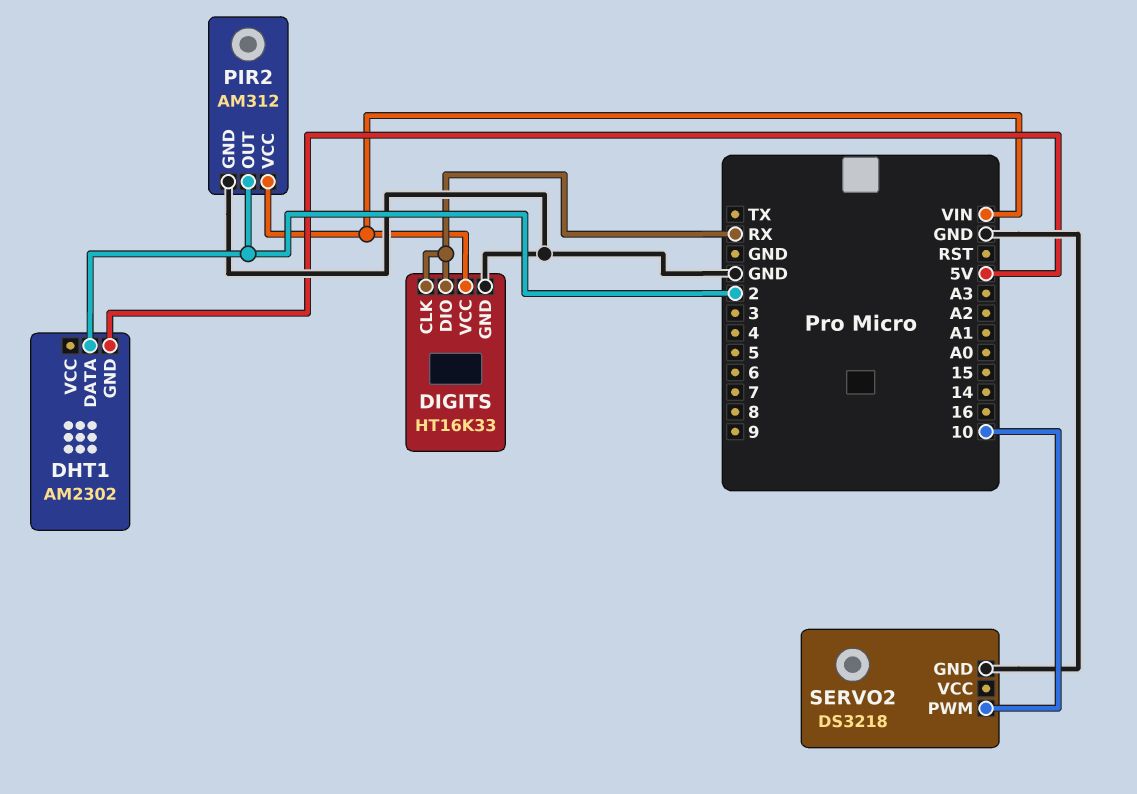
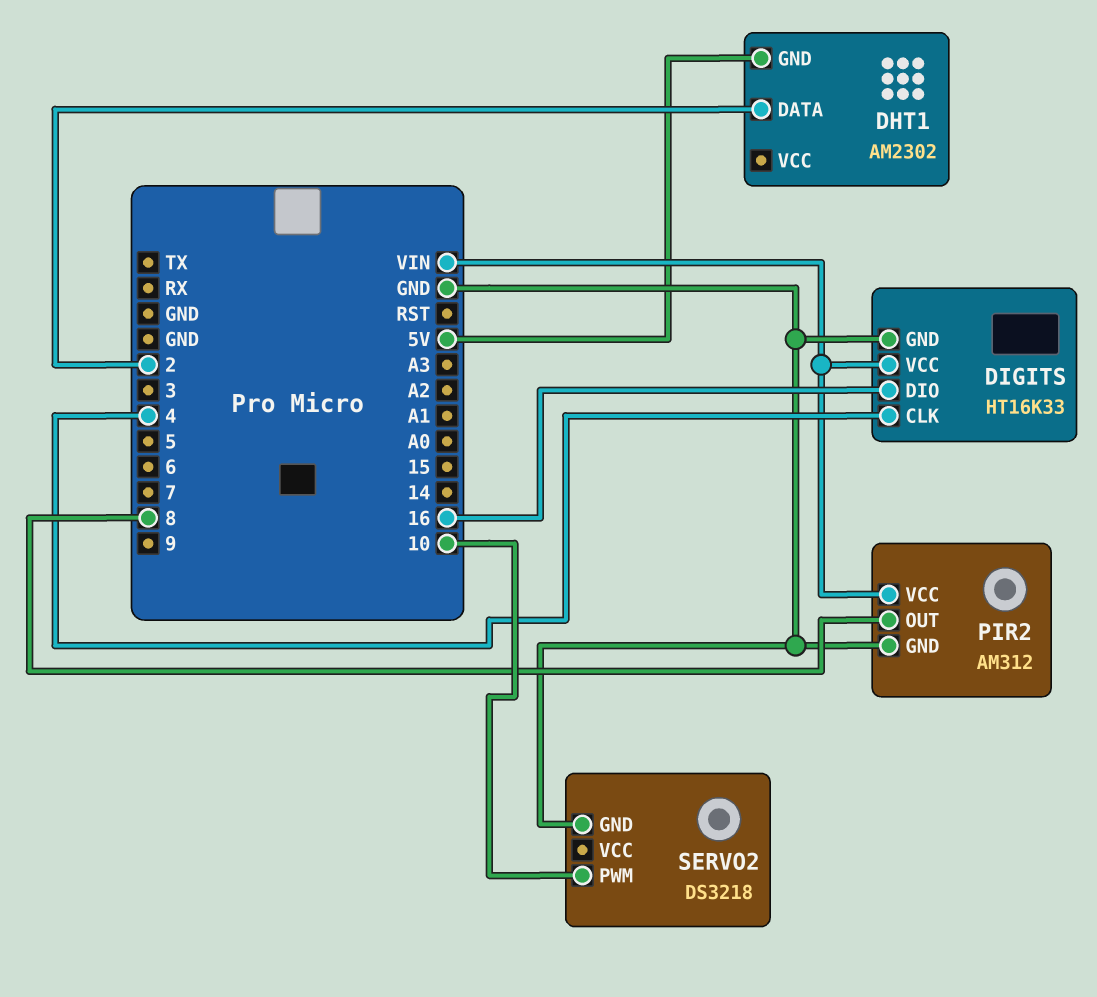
DIGITS pin CLK: RX -> 4
DIGITS pin DIO: RX -> 16
PIR2 pin OUT: 2 -> 8

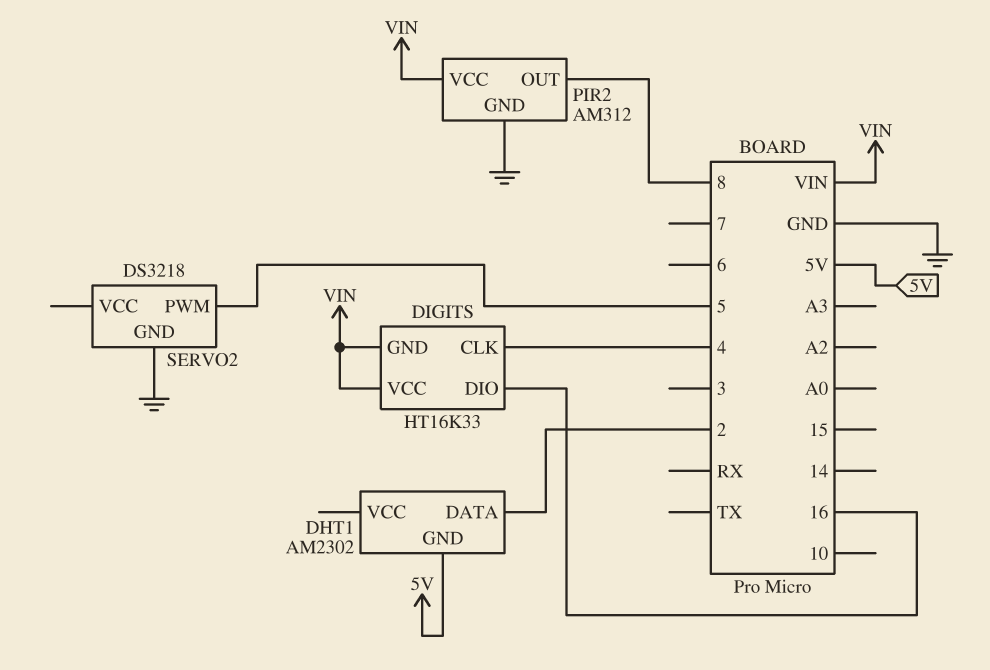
DIGITS pin GND: GND -> VIN
SERVO2 pin PWM: 10 -> 5

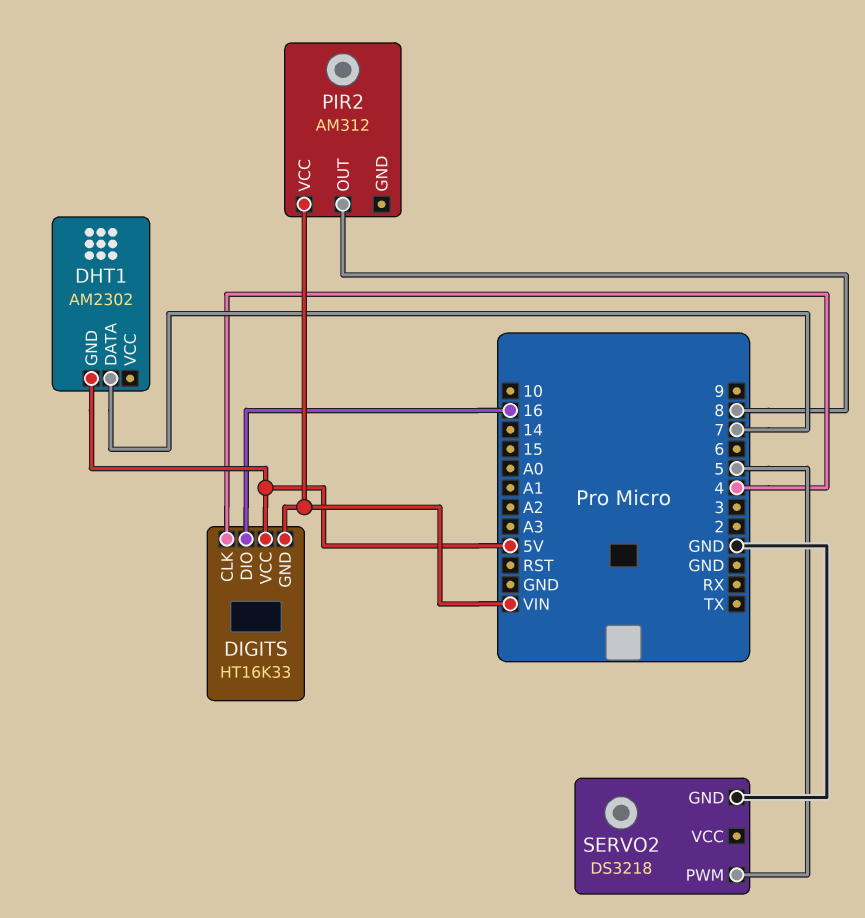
DHT1 pin DATA: 2 -> 7
DIGITS pin VCC: VIN -> 5V
PIR2 pin GND: GND -> none

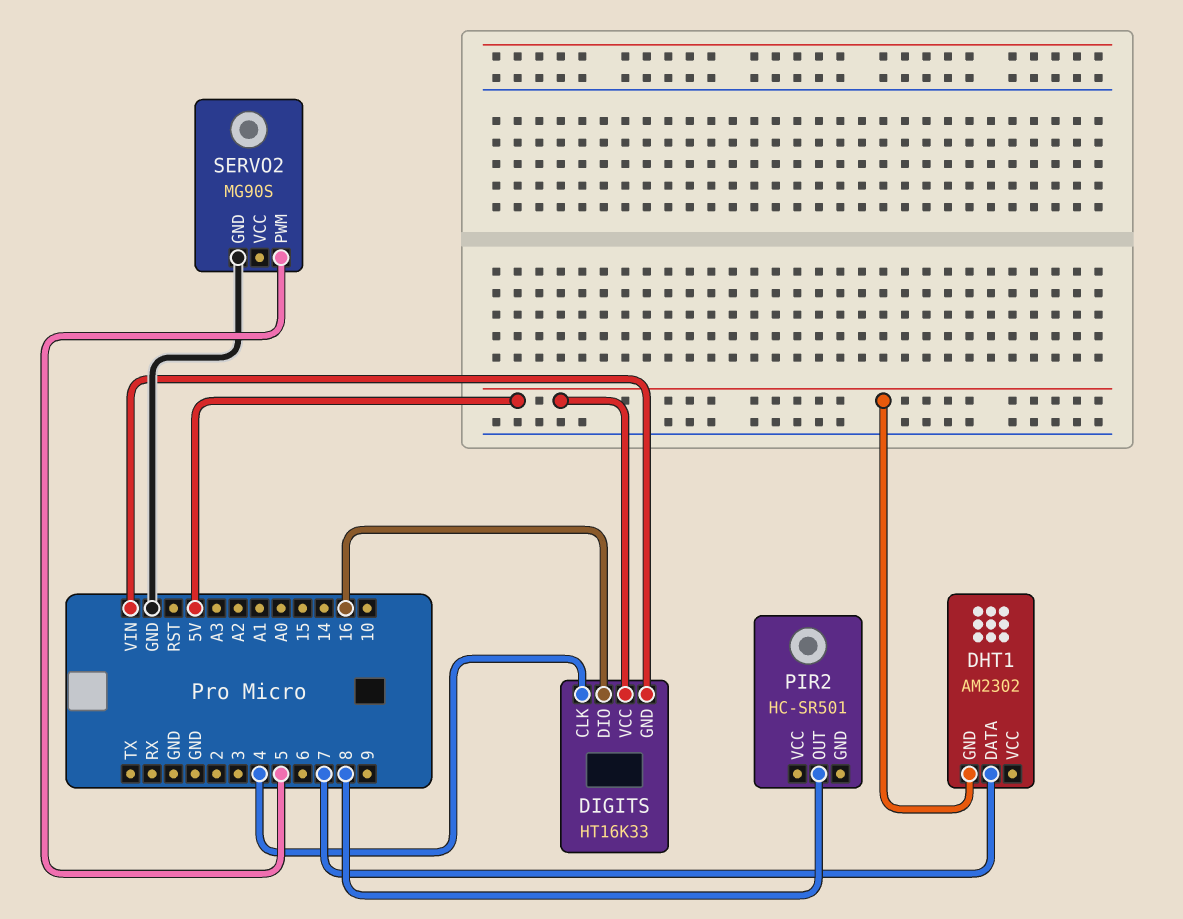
PIR2: AM312 -> HC-SR501
PIR2 pin VCC: VIN -> none
SERVO2: DS3218 -> MG90S

